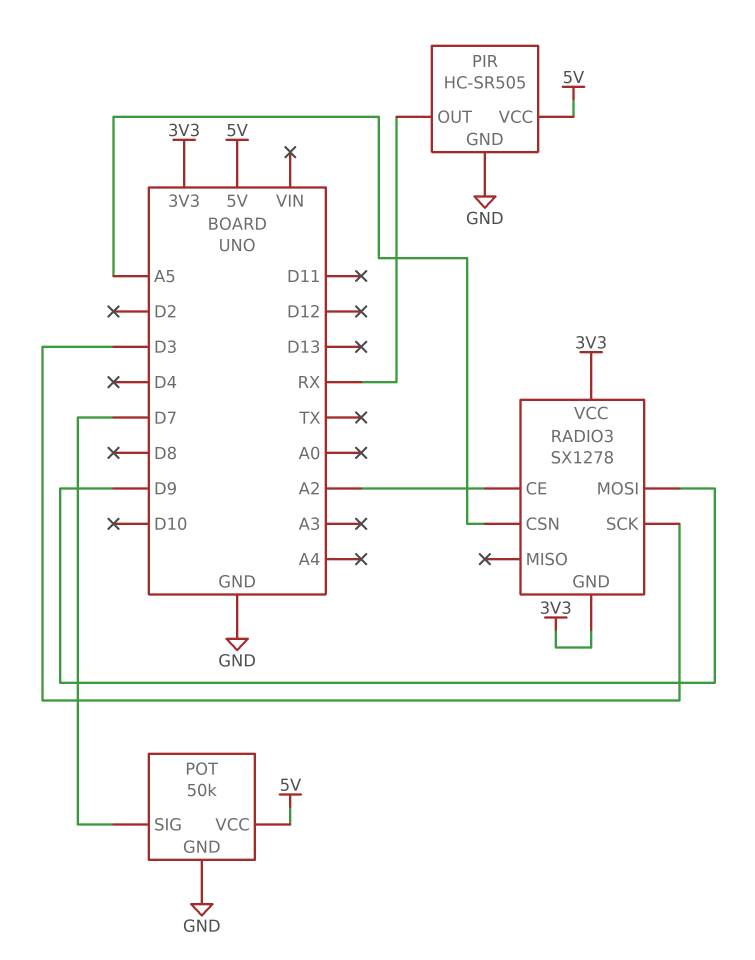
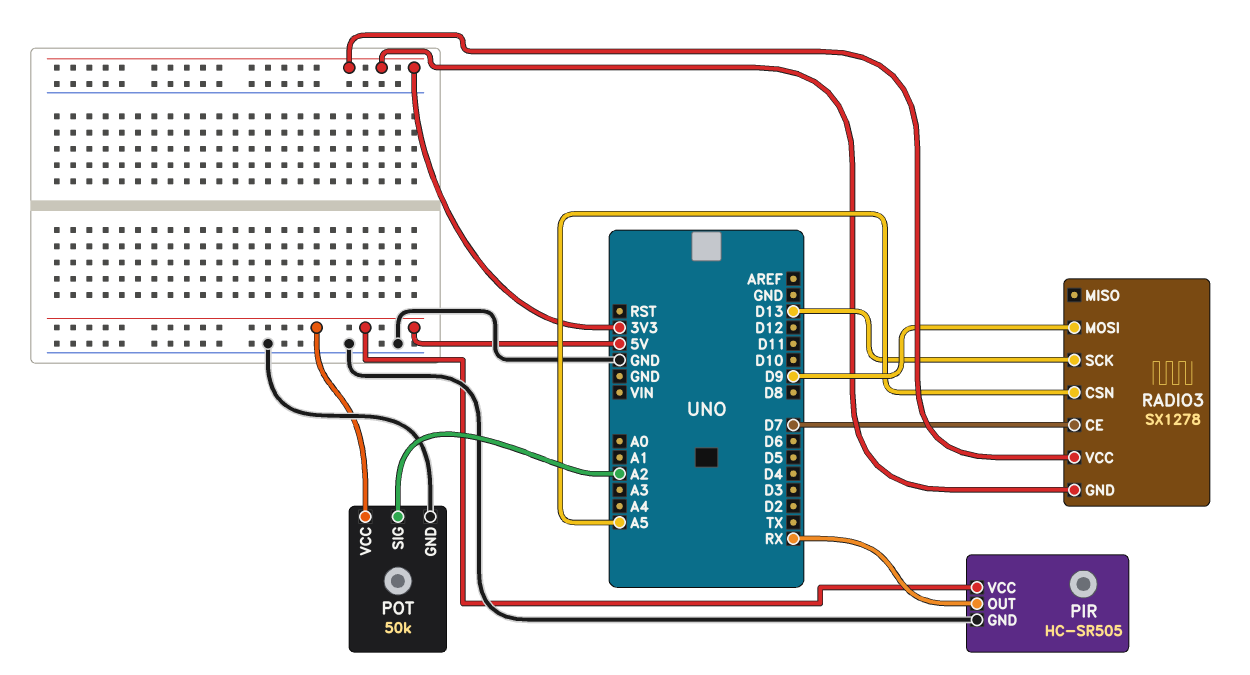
POT pin SIG: D7 -> A2
RADIO3 pin CE: A2 -> D7
RADIO3 pin SCK: D3 -> D13

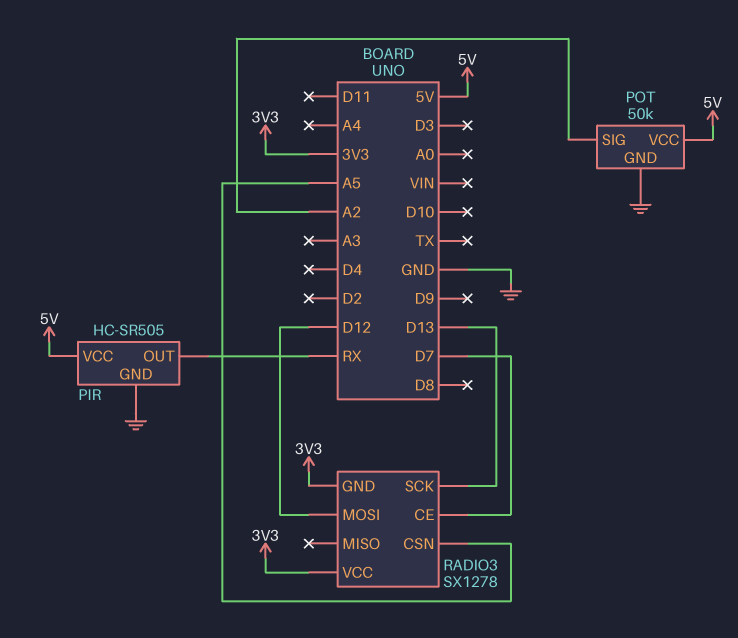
RADIO3 pin MOSI: D9 -> D12

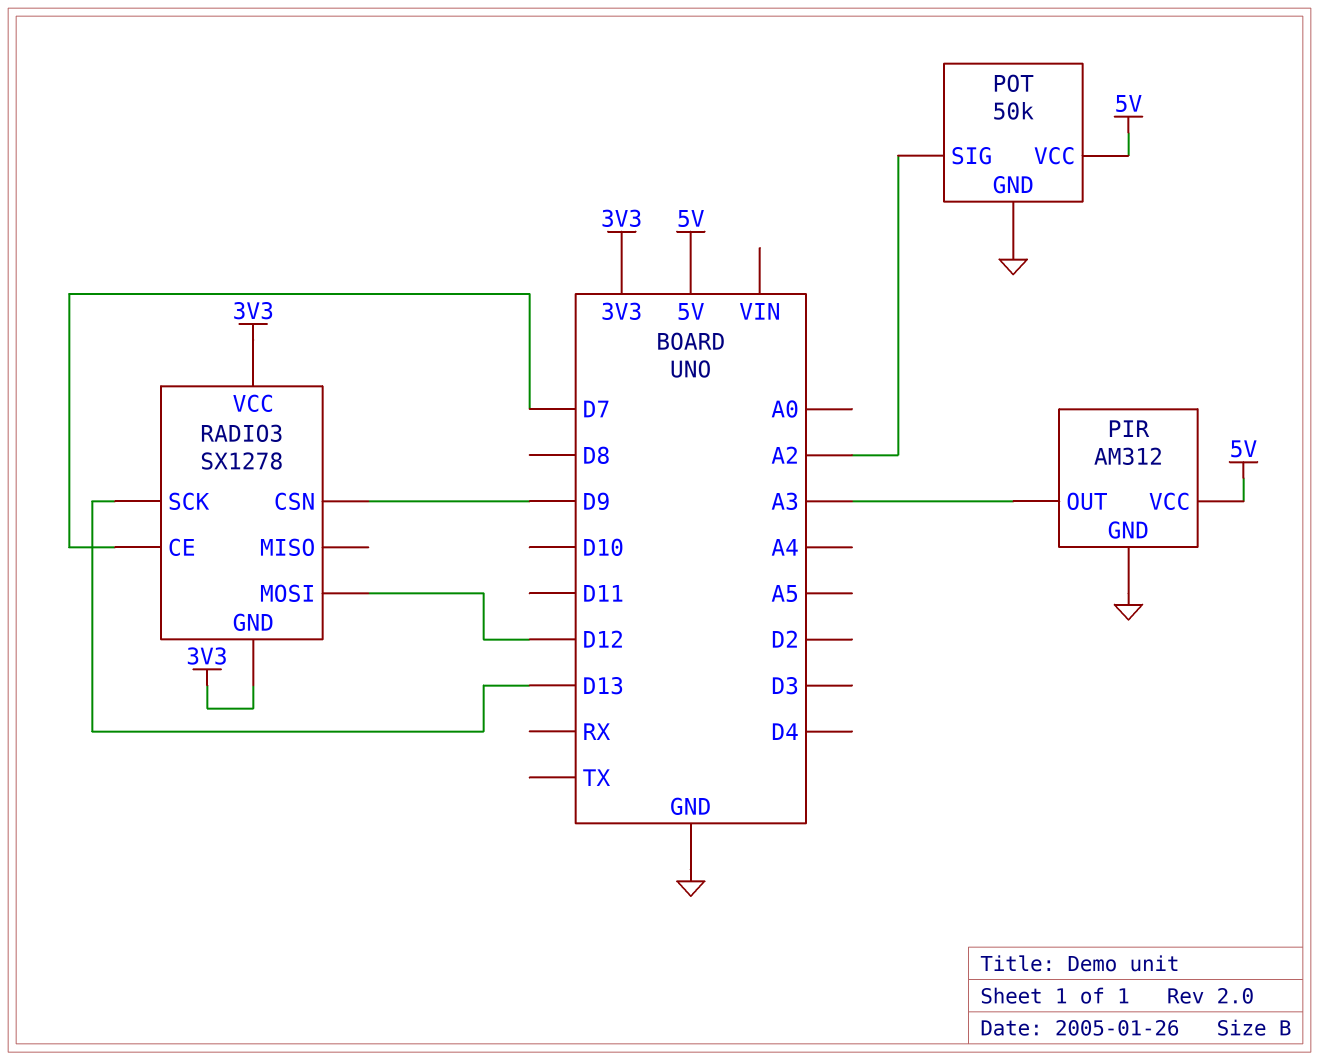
PIR: HC-SR505 -> AM312
PIR pin OUT: RX -> A3
RADIO3 pin CSN: A5 -> D9

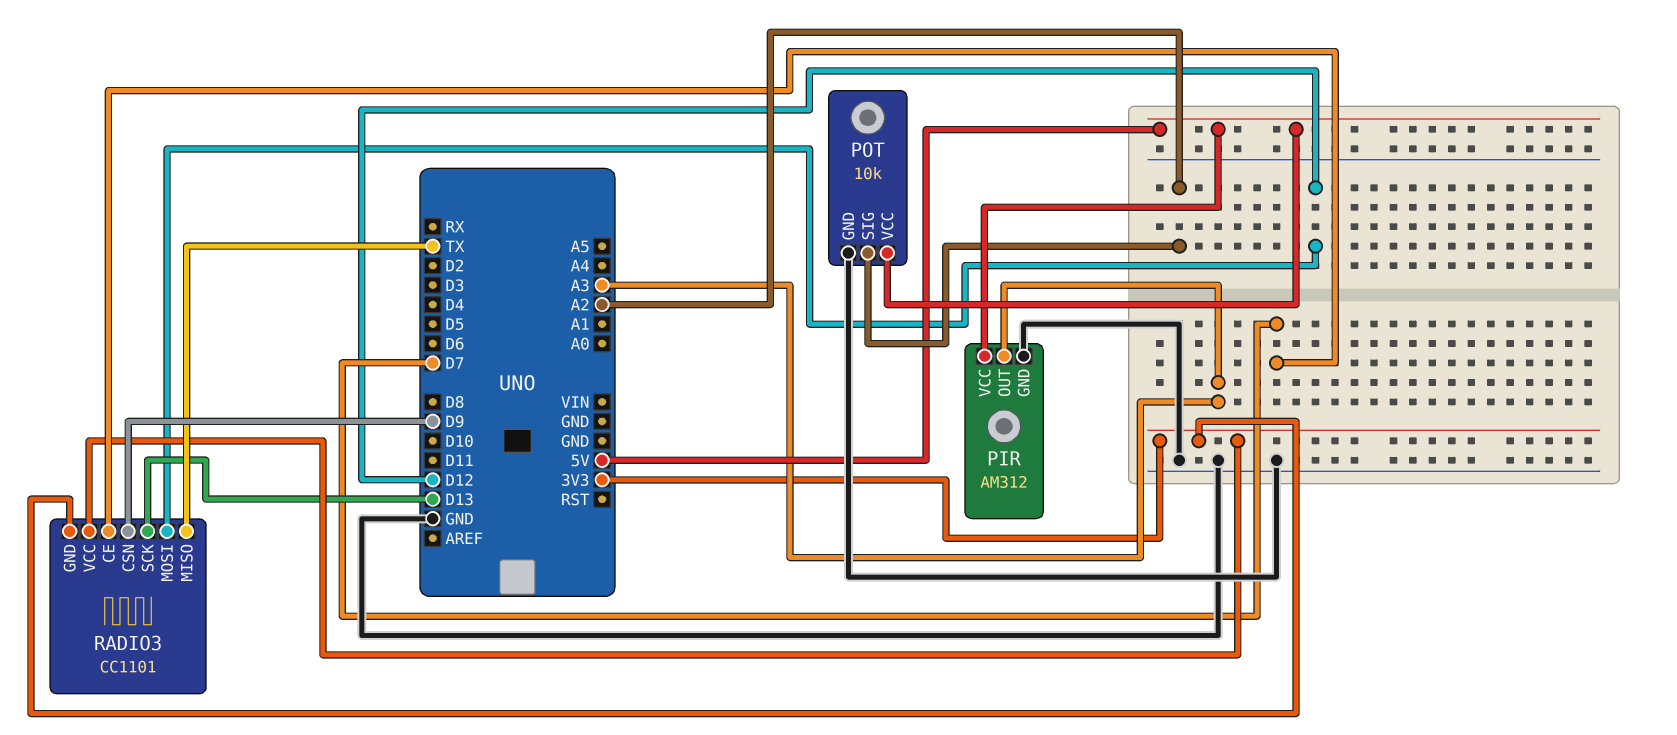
POT: 50k -> 10k
RADIO3: SX1278 -> CC1101
RADIO3 pin MISO: none -> TX

